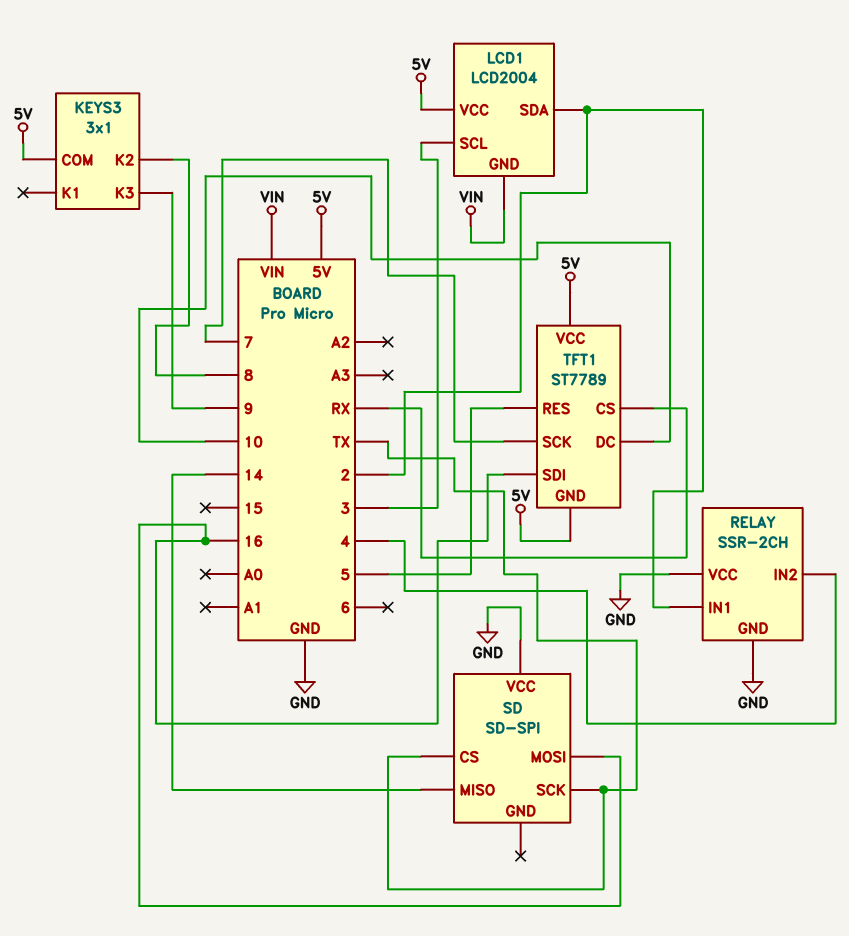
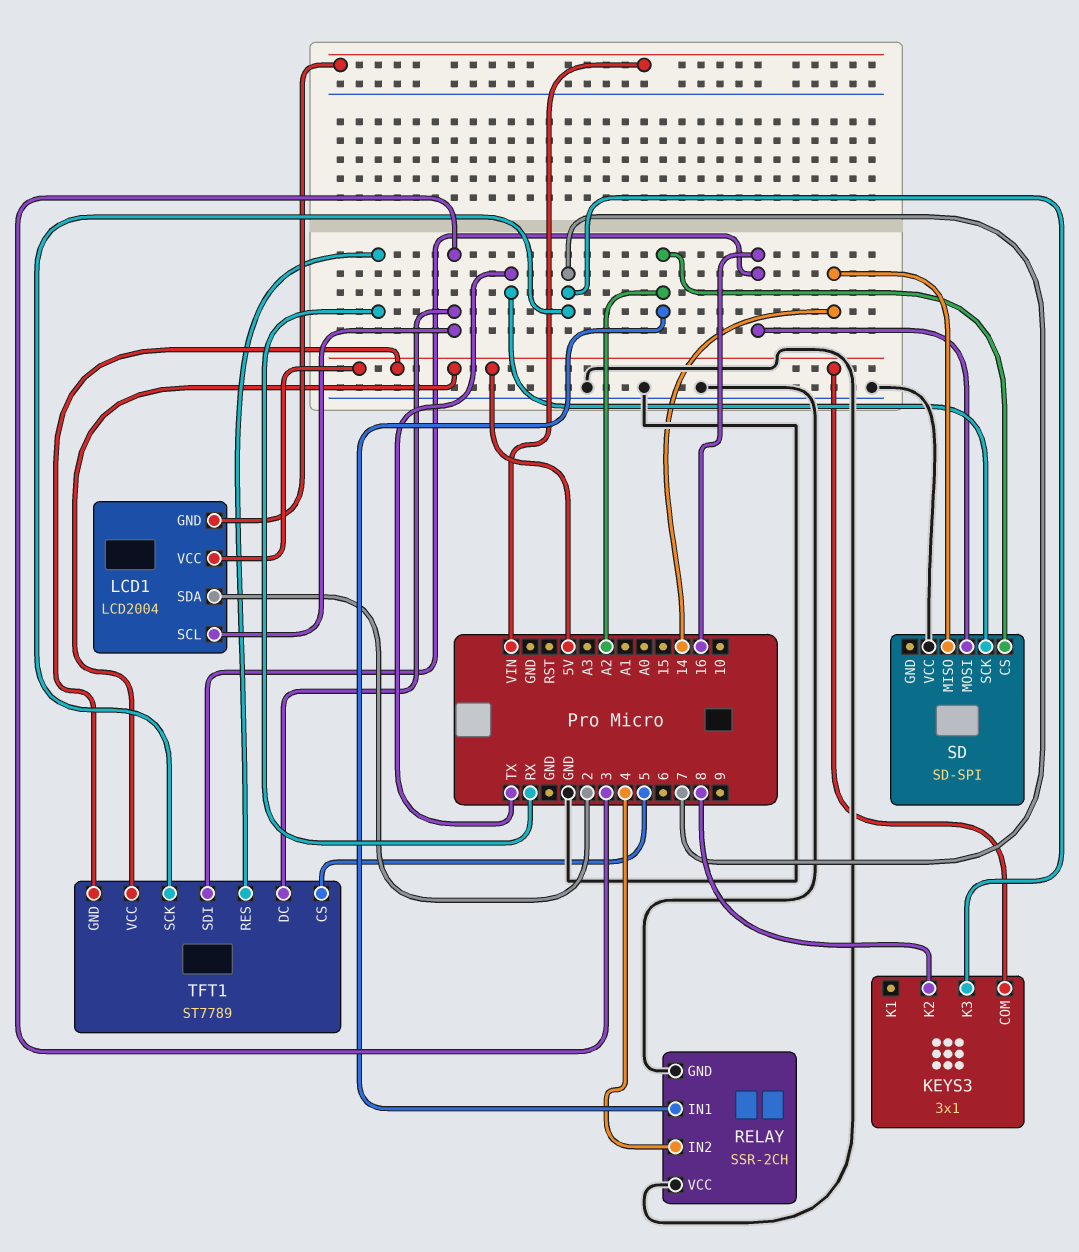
KEYS3 pin K3: 9 -> 7
RELAY pin IN1: 2 -> A2
SD pin CS: TX -> A2
TFT1 pin CS: RX -> 5
TFT1 pin DC: 10 -> 3
TFT1 pin RES: 5 -> RX

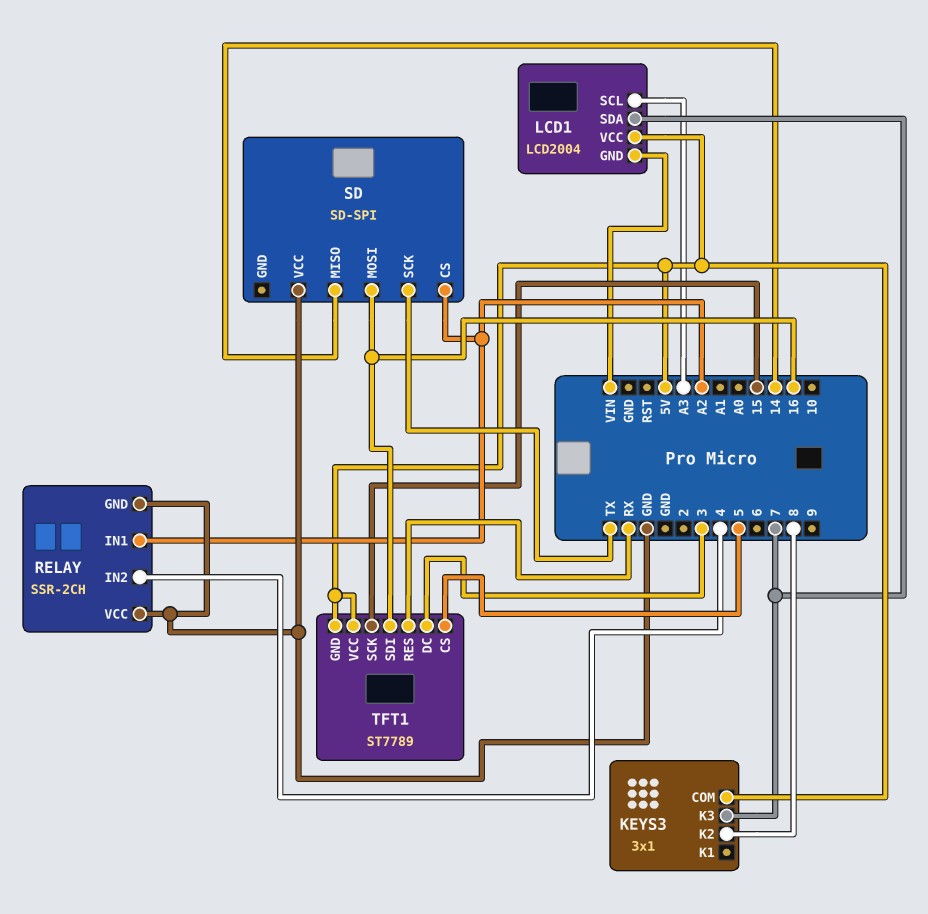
LCD1 pin SCL: 3 -> A3
LCD1 pin SDA: 2 -> 7
TFT1 pin SCK: 7 -> 15

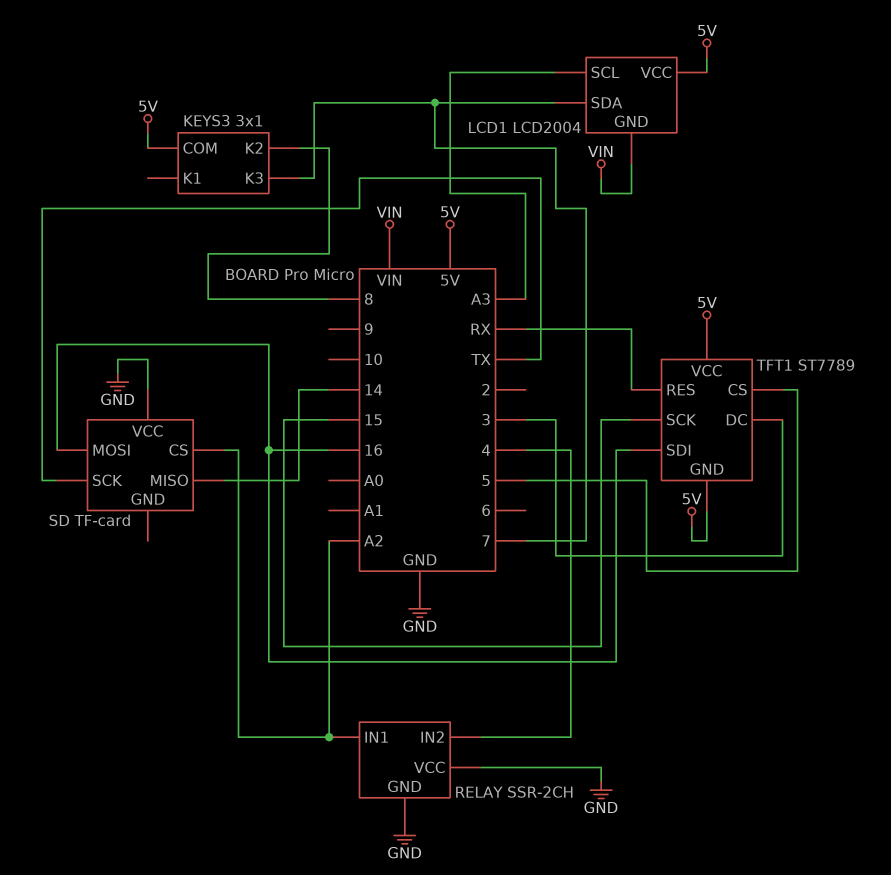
SD: SD-SPI -> TF-card

